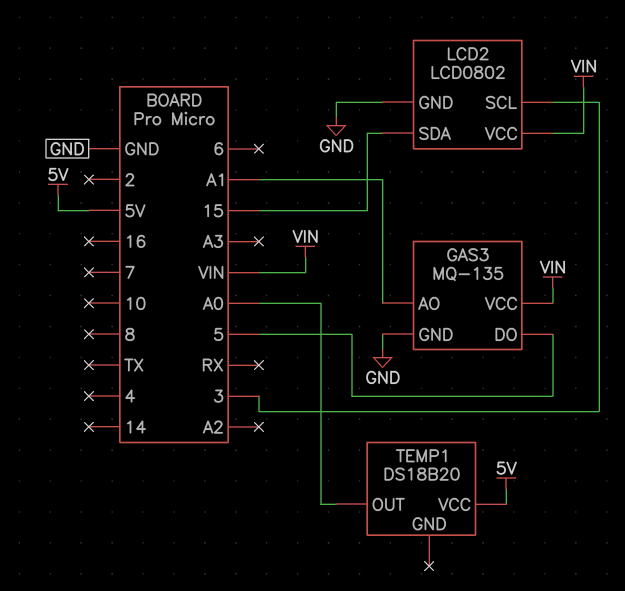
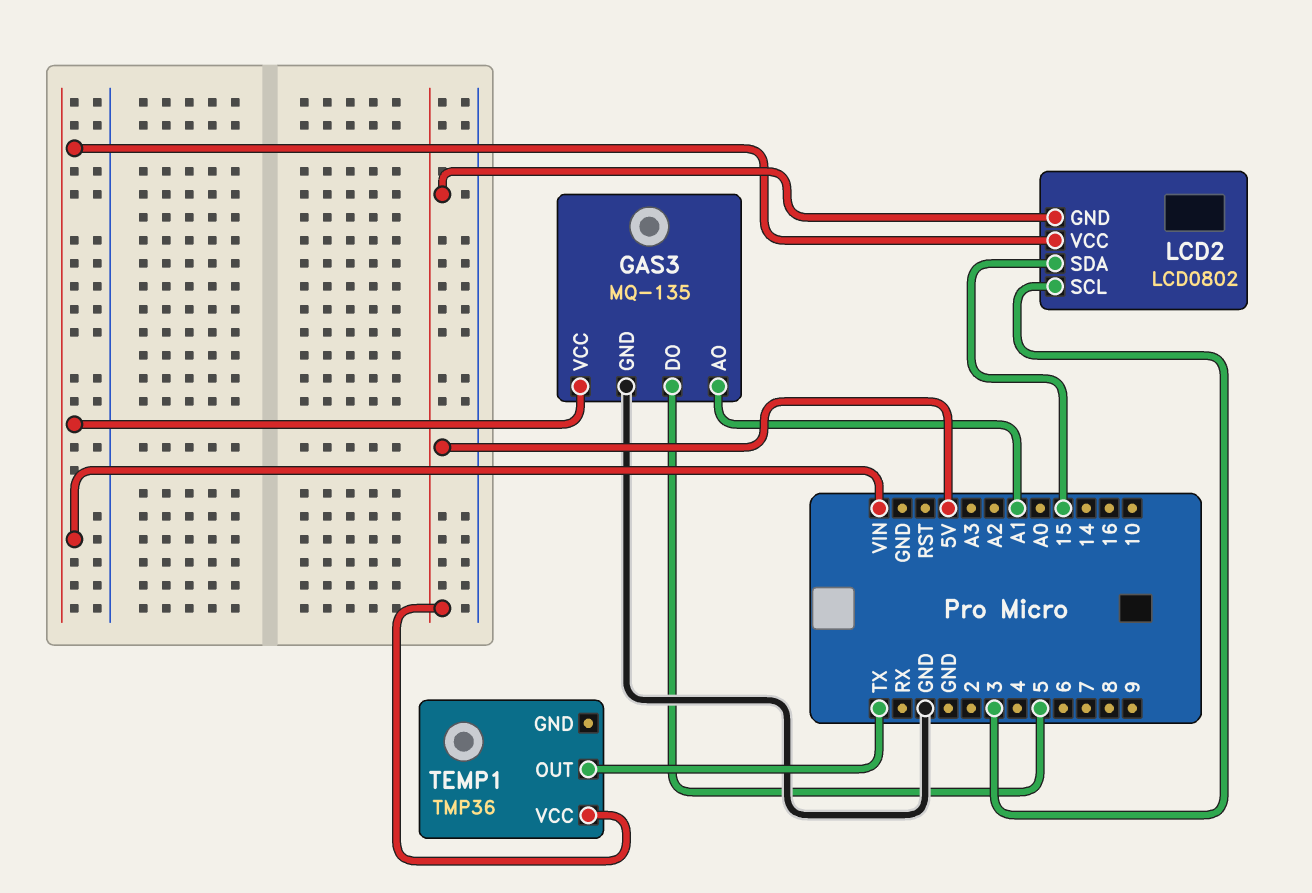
LCD2 pin GND: GND -> 5V
TEMP1: DS18B20 -> TMP36
TEMP1 pin OUT: A0 -> TX

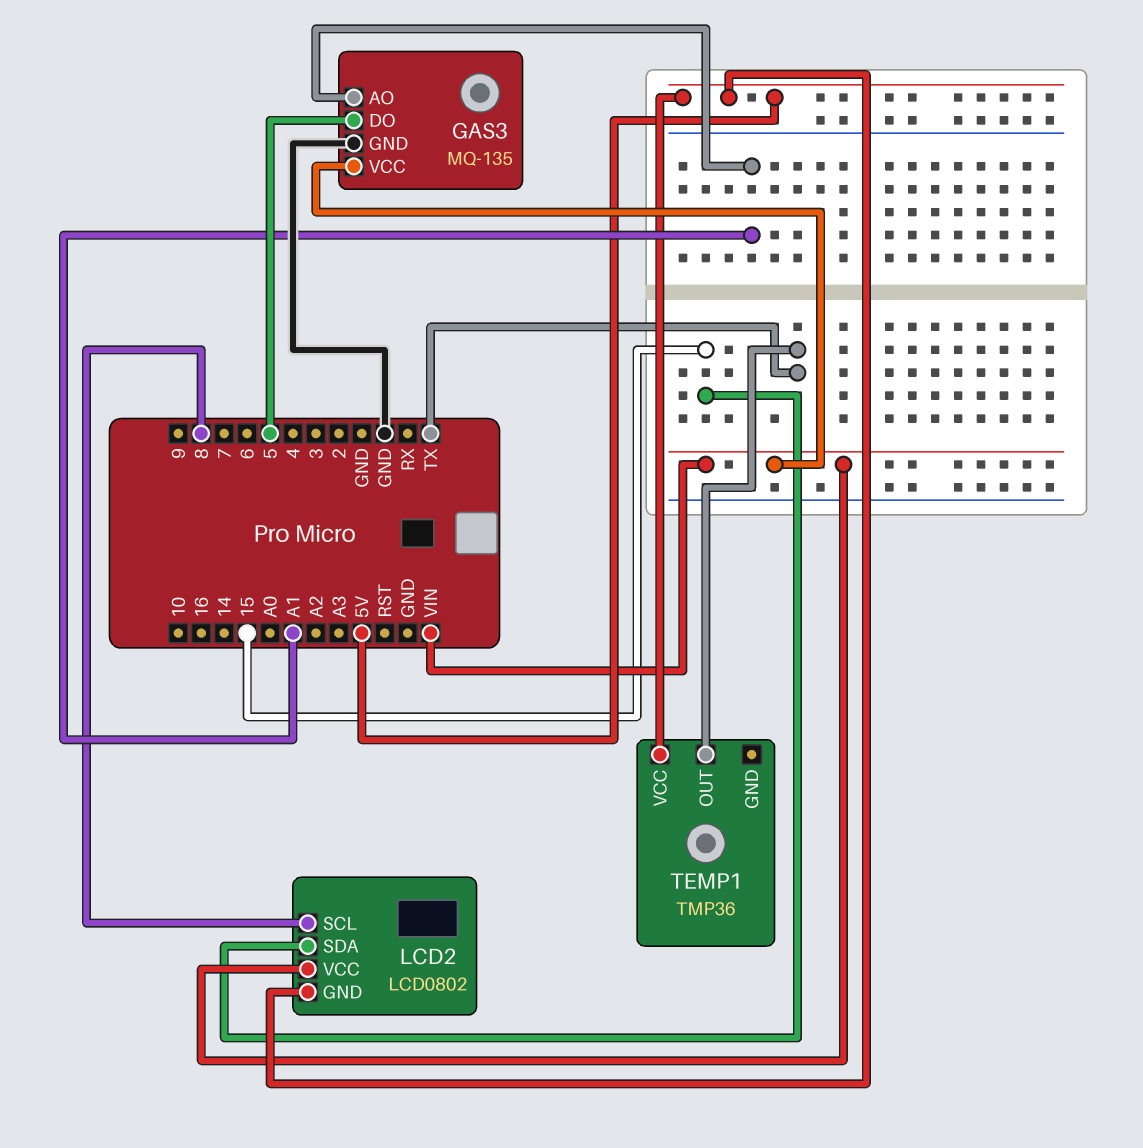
LCD2 pin SCL: 3 -> 8

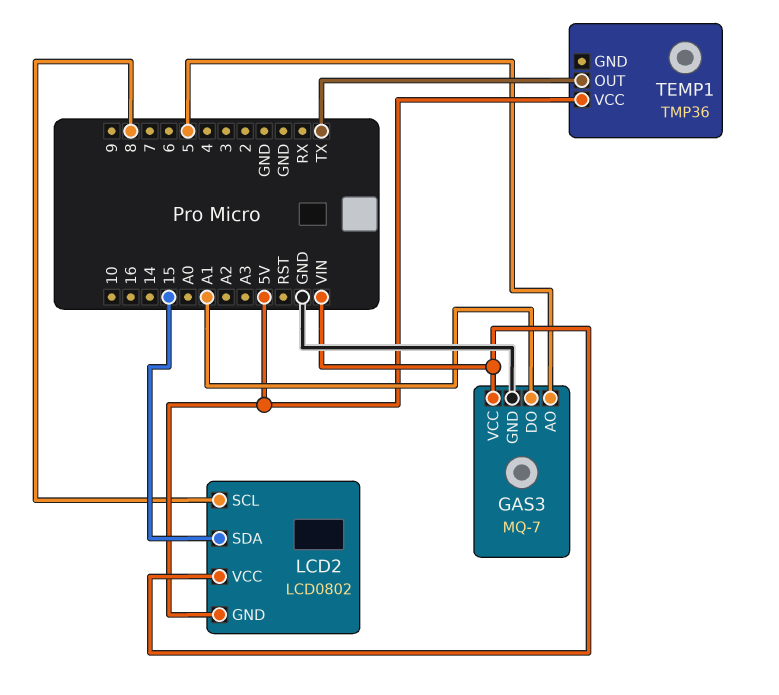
GAS3: MQ-135 -> MQ-7
GAS3 pin AO: A1 -> 5
GAS3 pin DO: 5 -> A1

